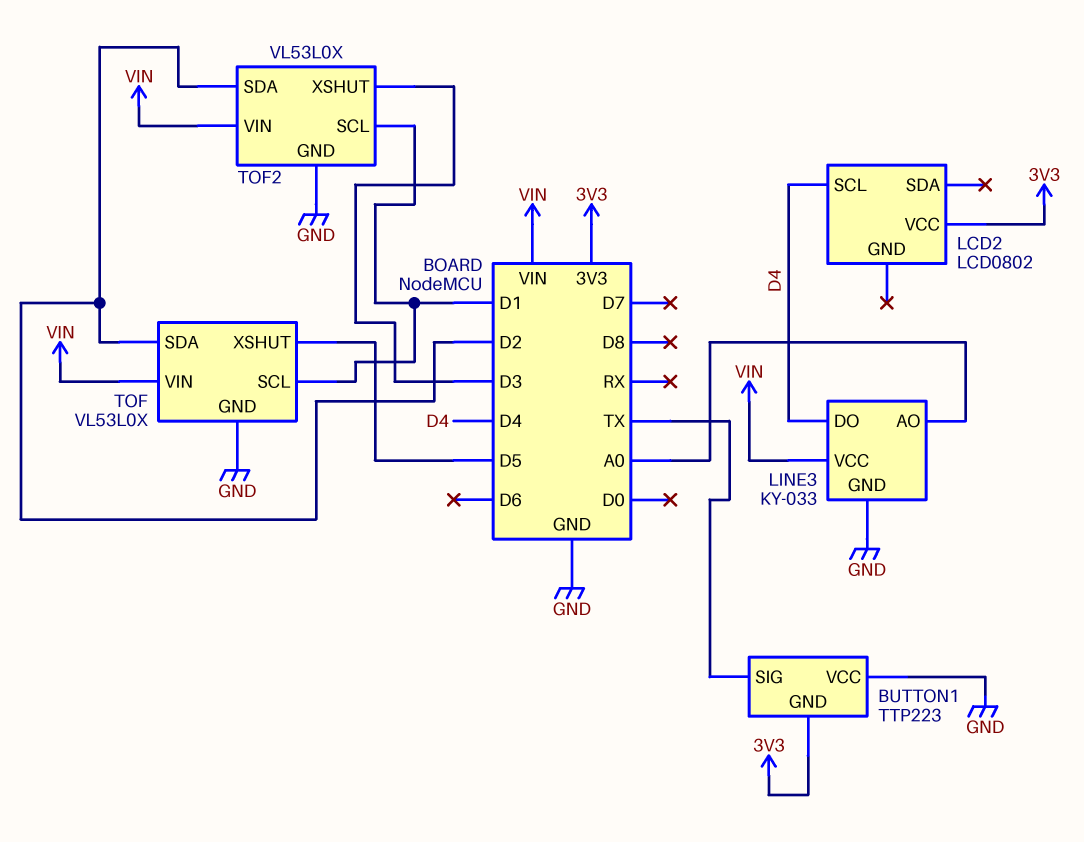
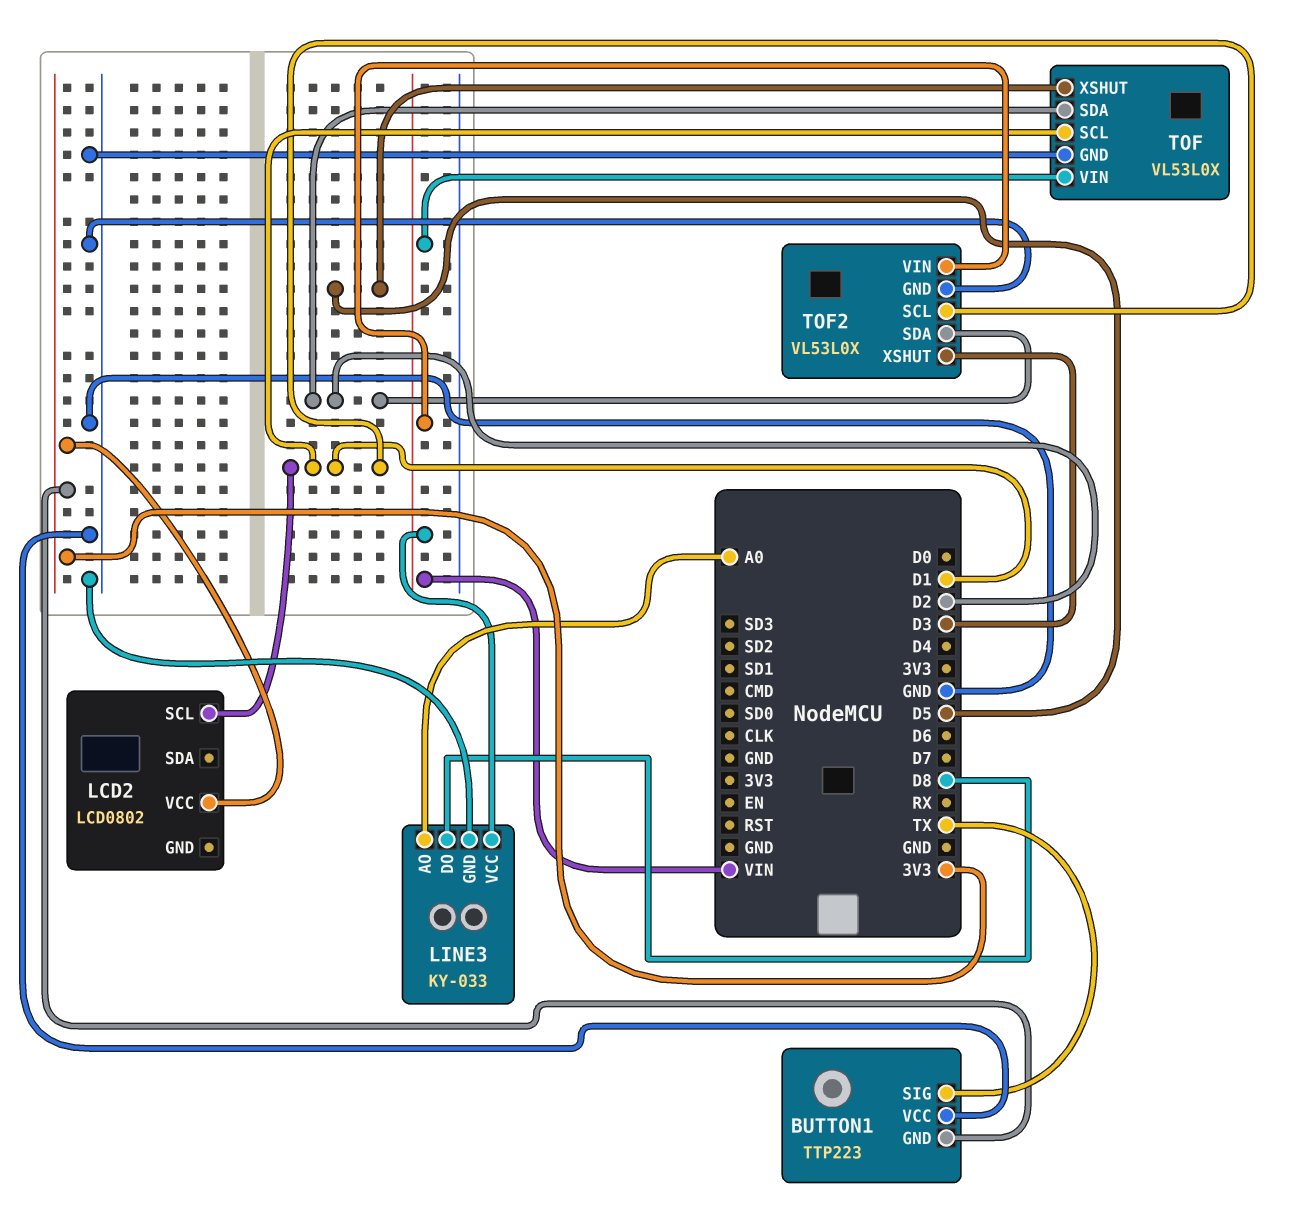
LCD2 pin SCL: D4 -> D1
LINE3 pin DO: D4 -> D8

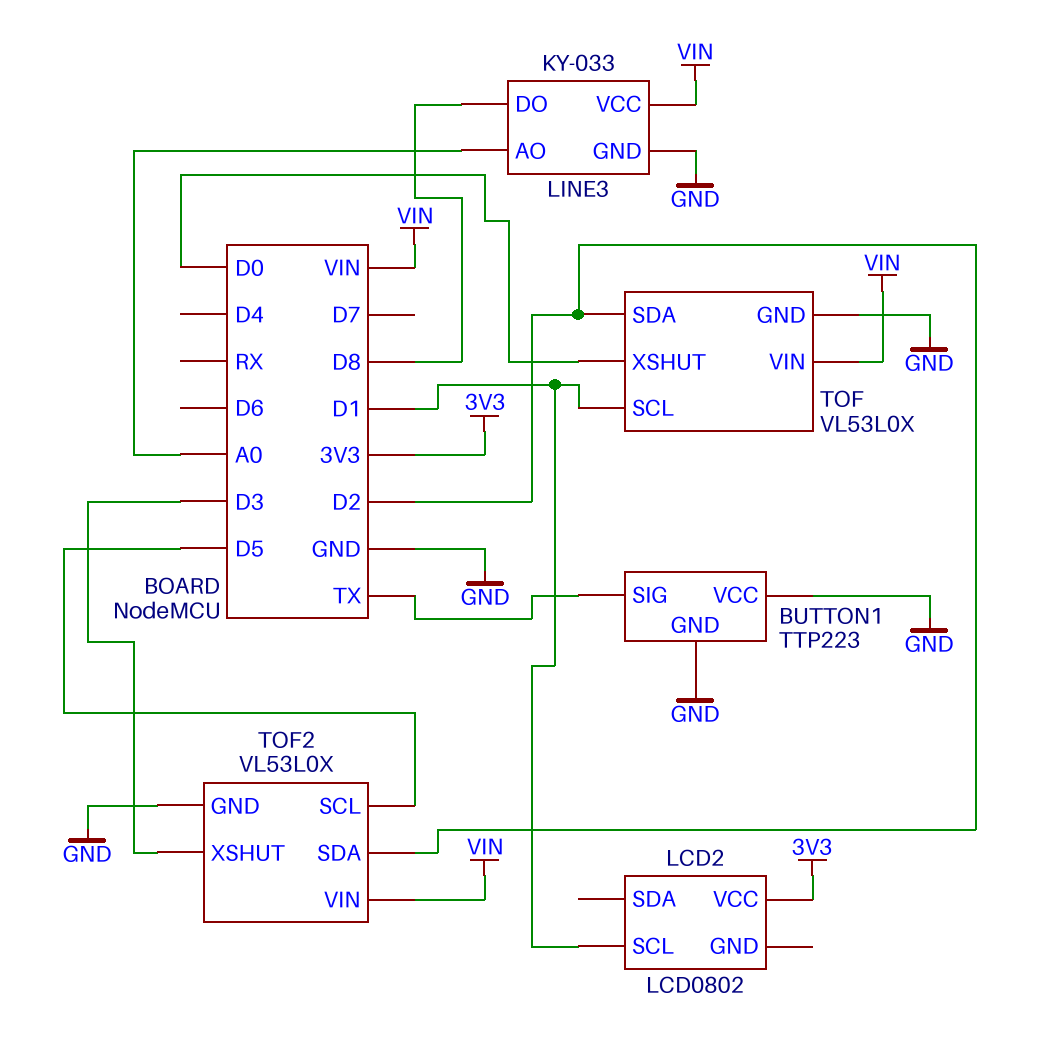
BUTTON1 pin GND: 3V3 -> GND
TOF pin XSHUT: D5 -> D0
TOF2 pin SCL: D1 -> D5

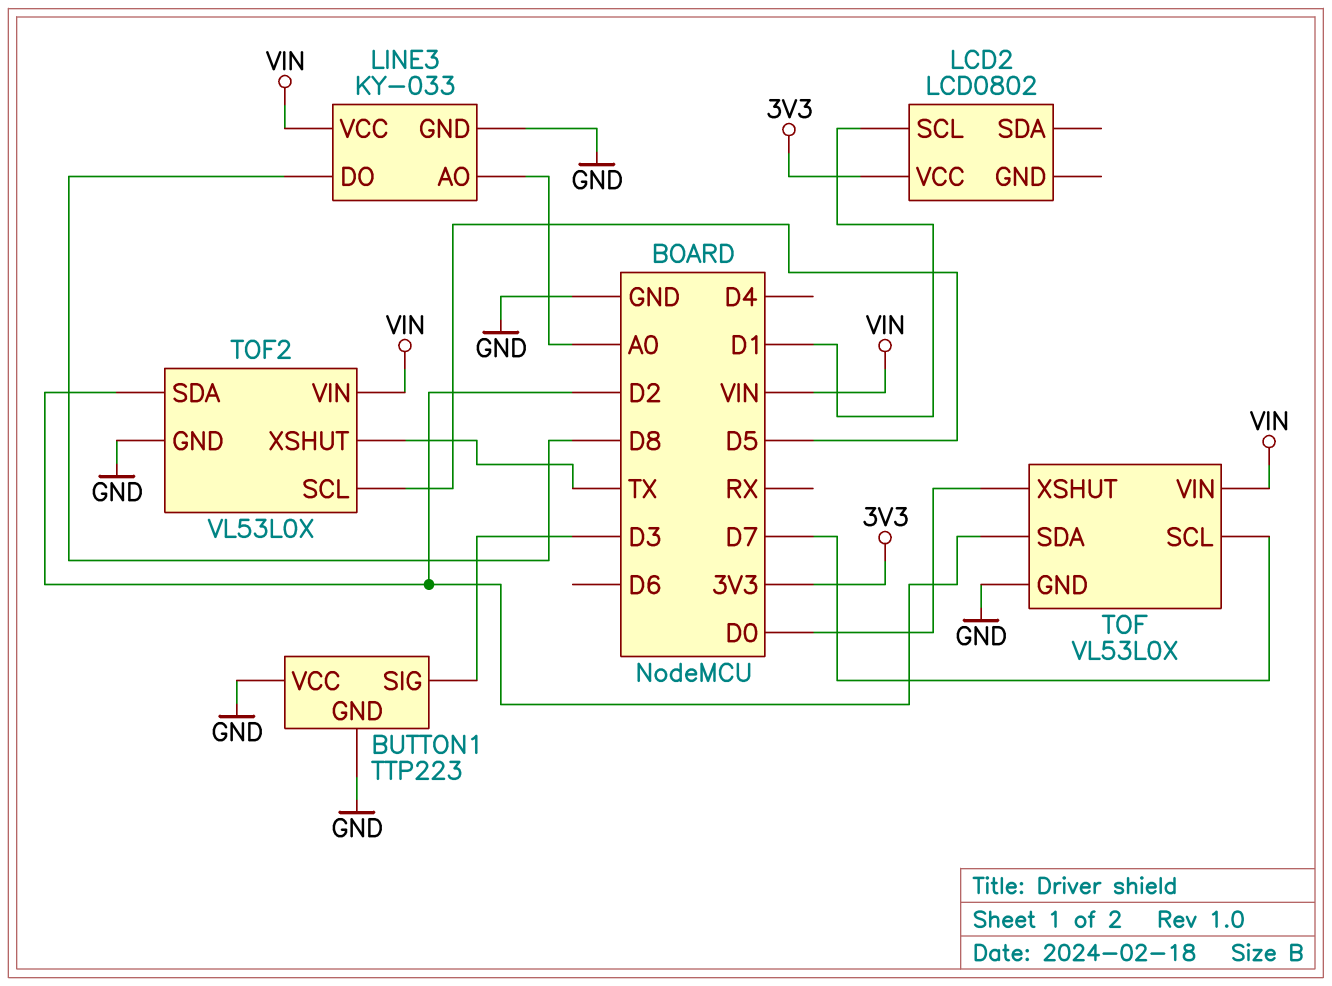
BUTTON1 pin SIG: TX -> D3
TOF pin SCL: D1 -> D7
TOF2 pin XSHUT: D3 -> TX

